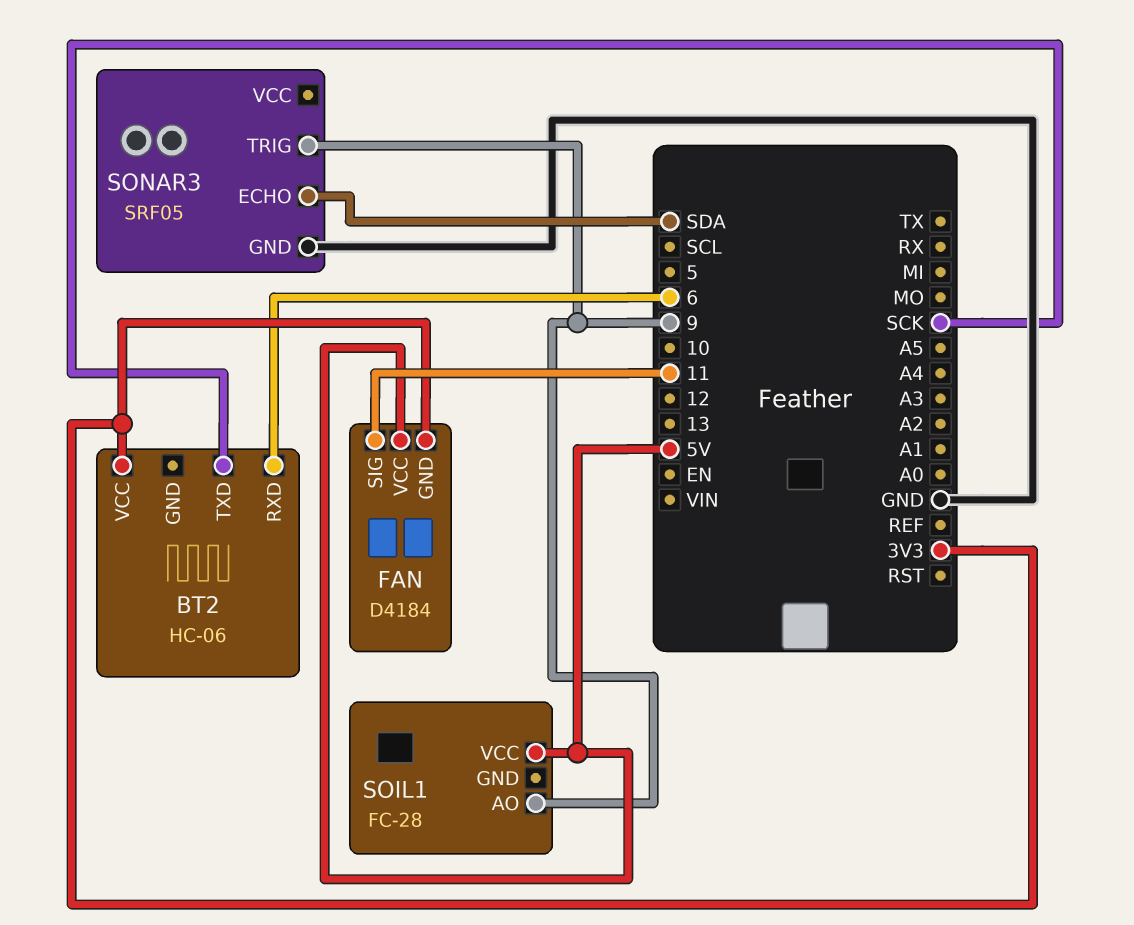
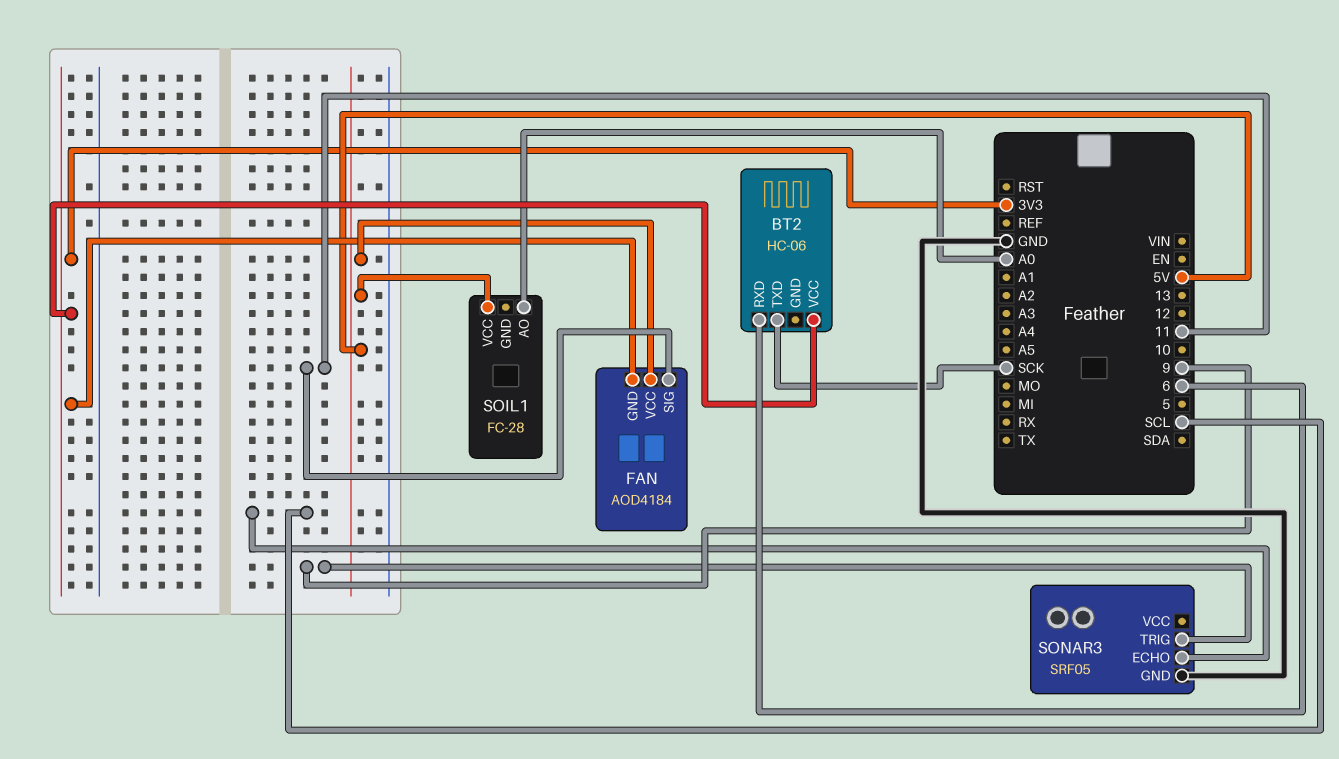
FAN: D4184 -> AOD4184
SOIL1 pin AO: 9 -> A0
SONAR3 pin ECHO: SDA -> SCL

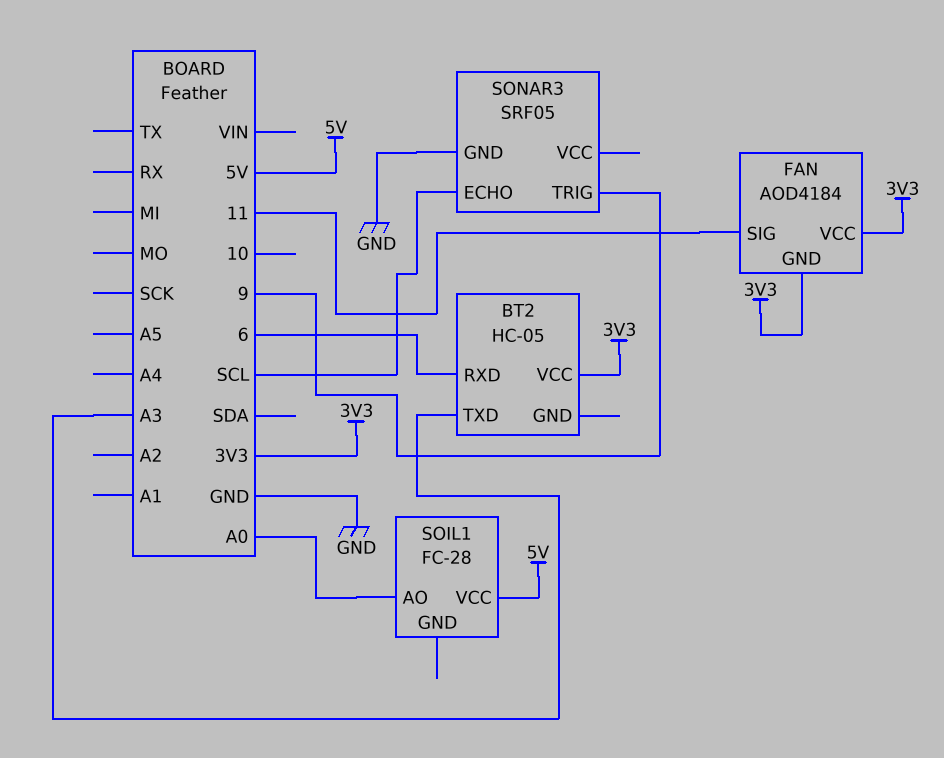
BT2: HC-06 -> HC-05
BT2 pin TXD: SCK -> A3
FAN pin VCC: 5V -> 3V3

